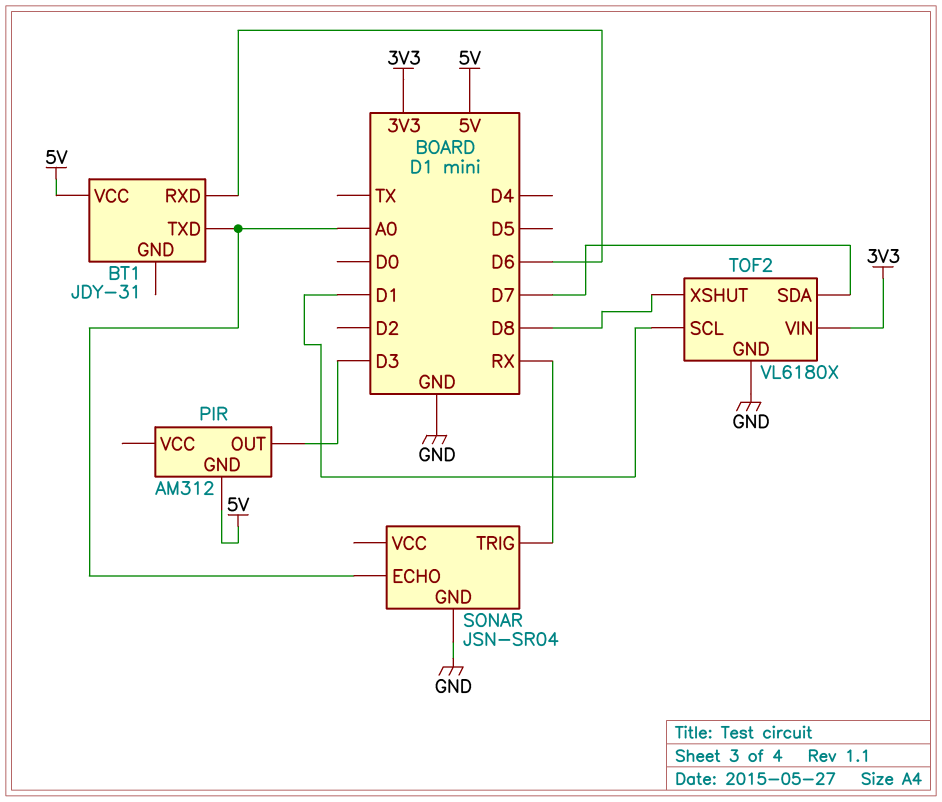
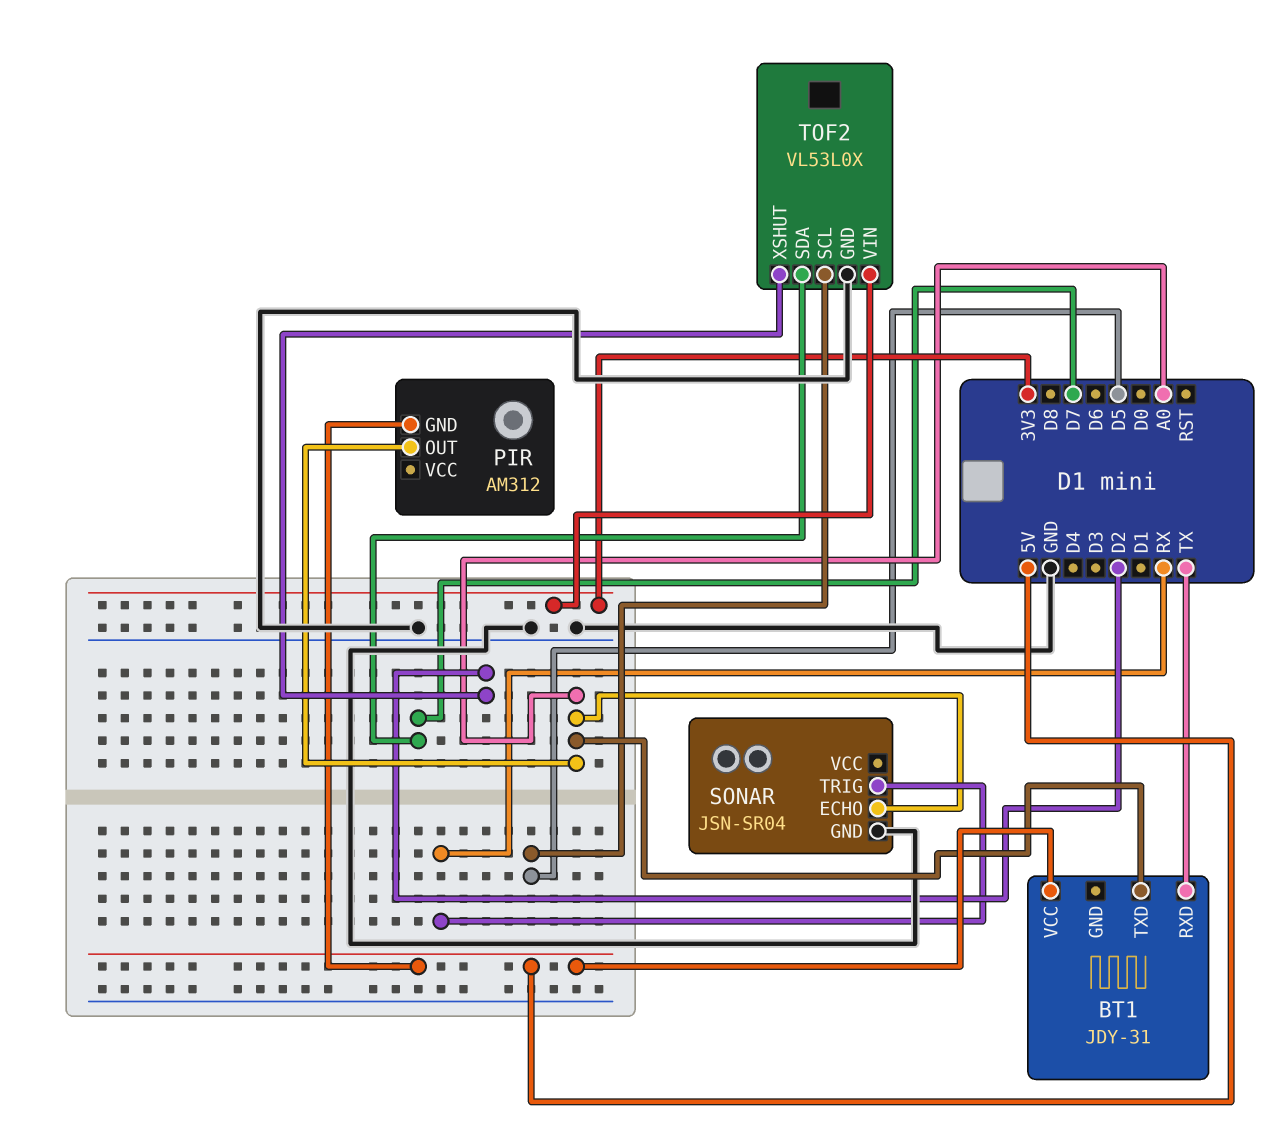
BT1 pin RXD: D6 -> TX
PIR pin OUT: D3 -> A0
TOF2: VL6180X -> VL53L0X
TOF2 pin SCL: D1 -> D5
TOF2 pin XSHUT: D8 -> D2

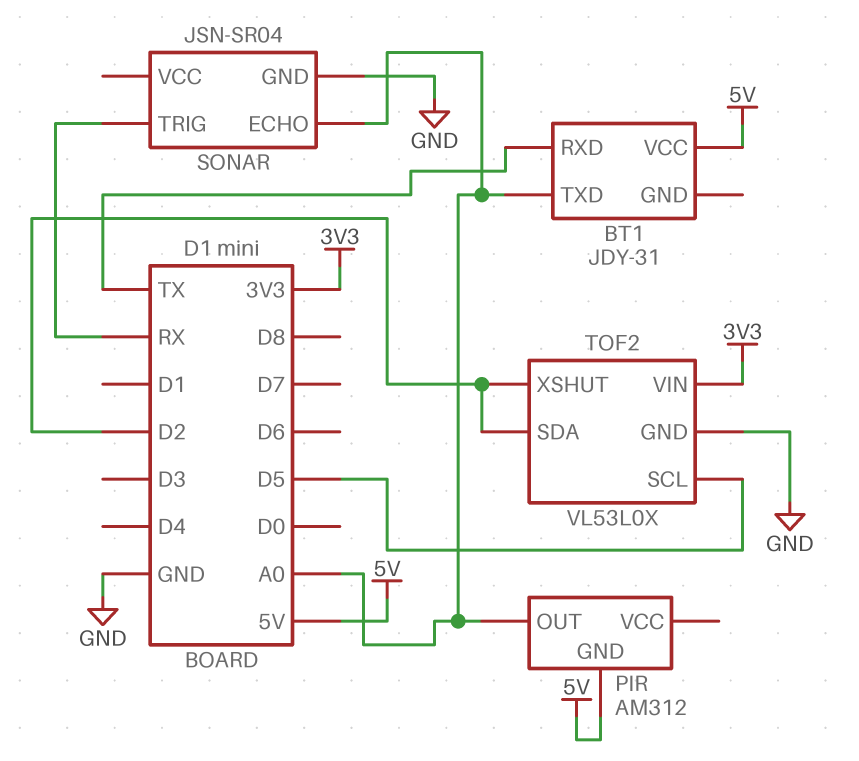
TOF2 pin SDA: D7 -> D2

